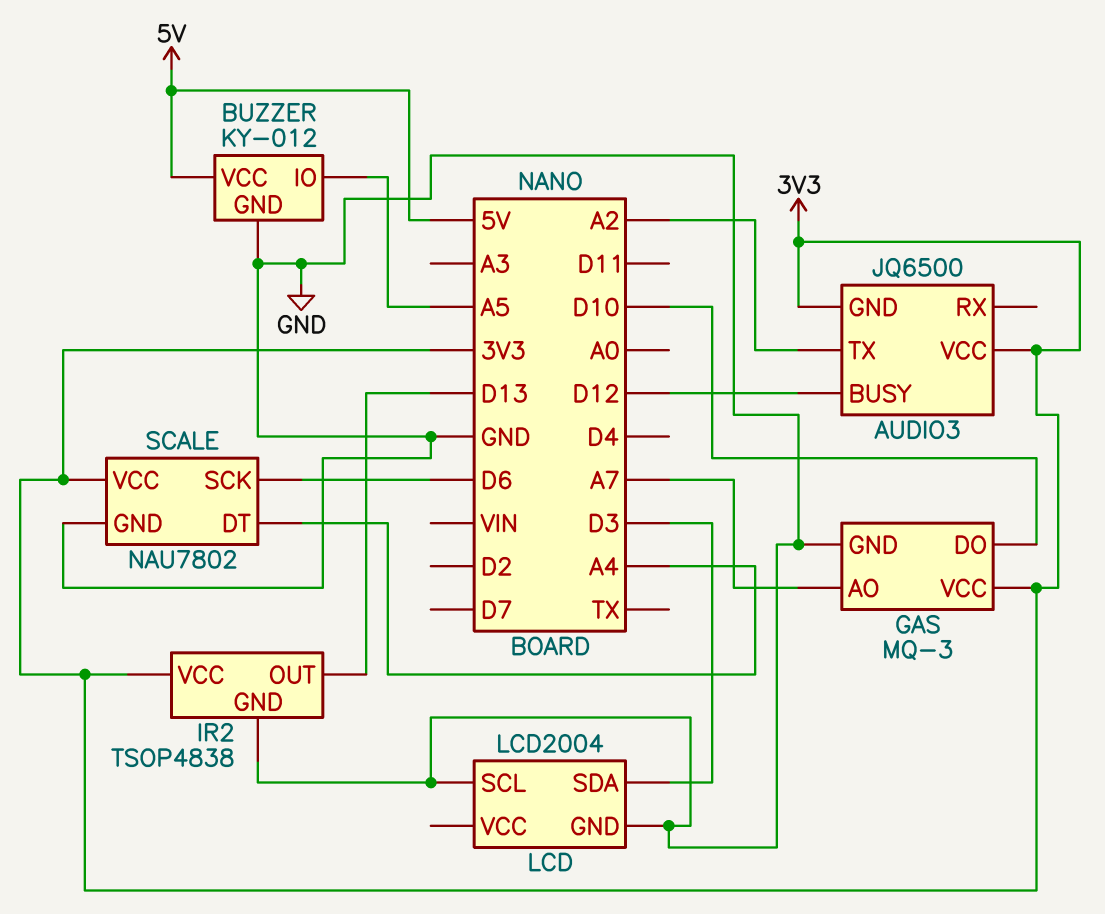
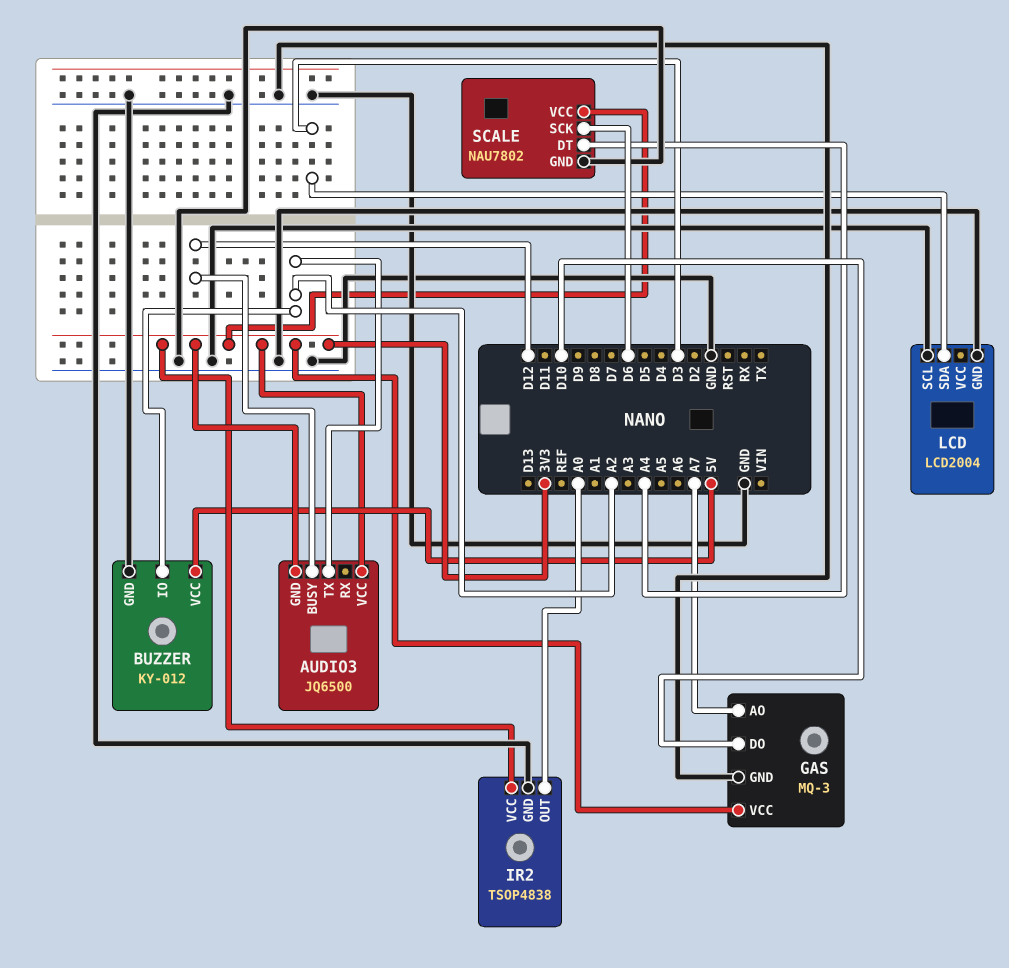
BUZZER pin IO: A5 -> A2
IR2 pin OUT: D13 -> A0

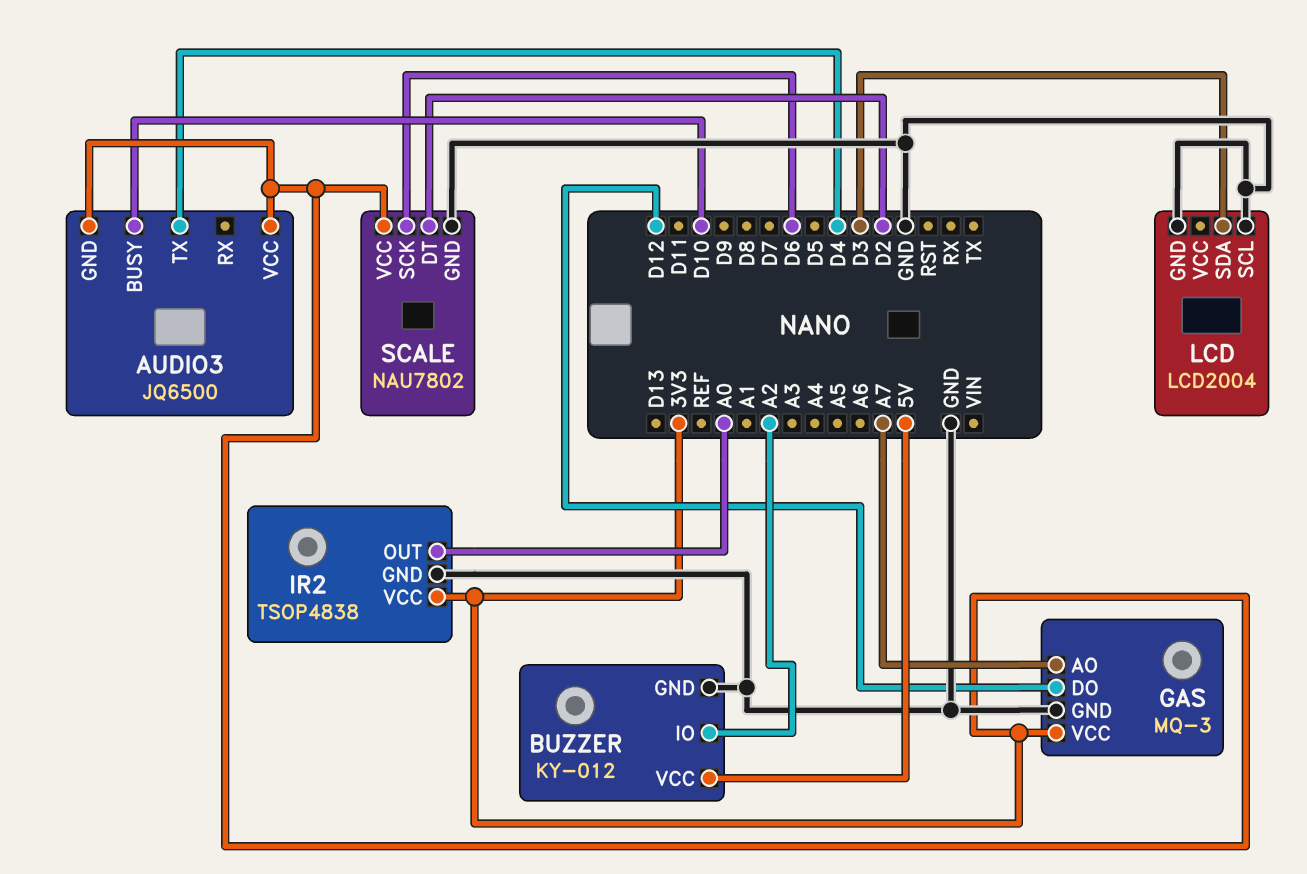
AUDIO3 pin BUSY: D12 -> D10
AUDIO3 pin TX: A2 -> D4
GAS pin DO: D10 -> D12
SCALE pin DT: A4 -> D2

